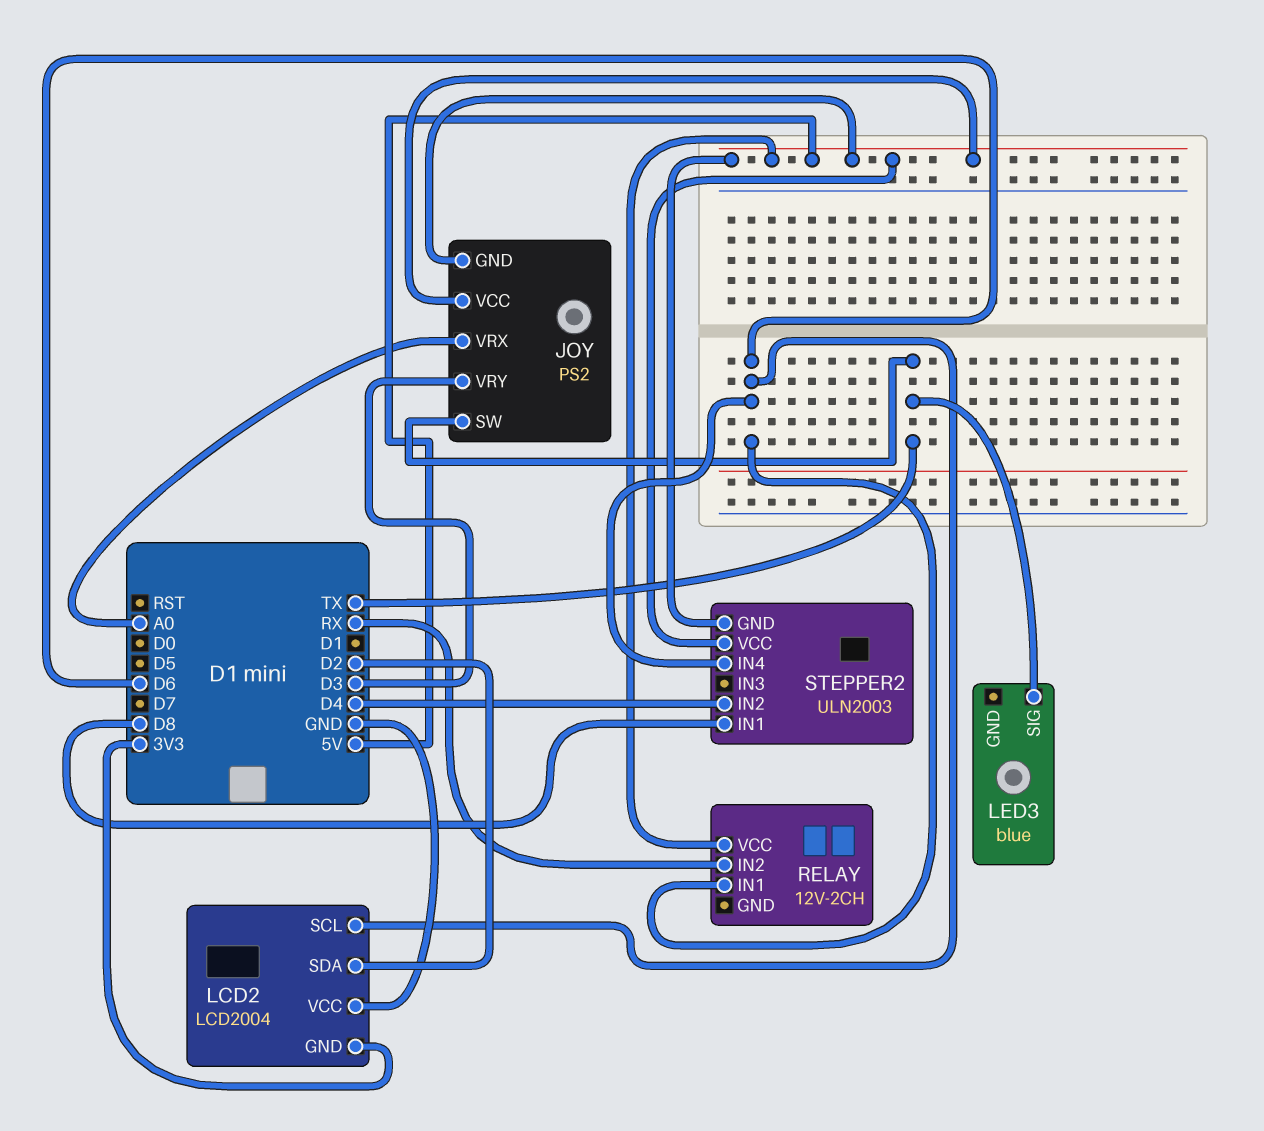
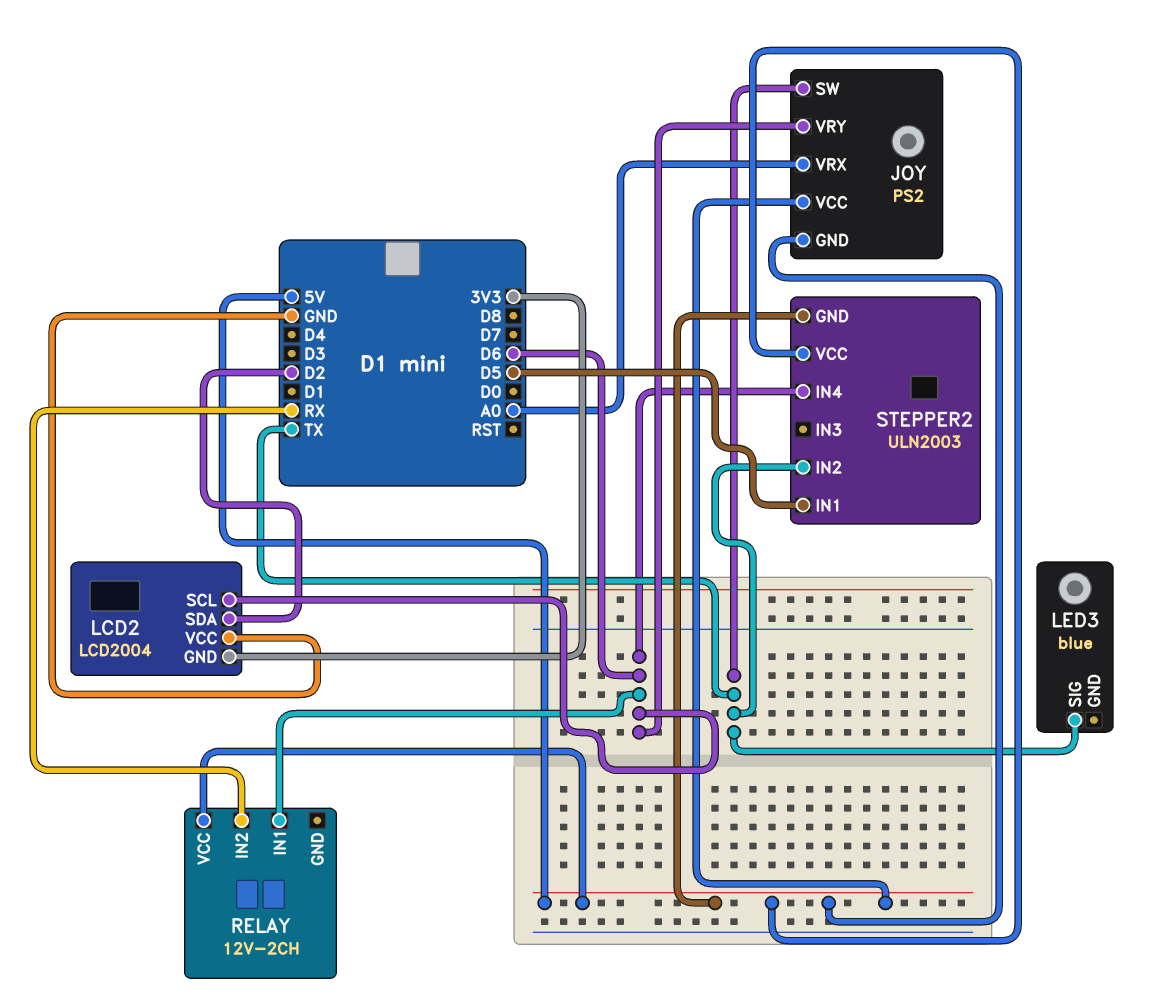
JOY pin VRY: D3 -> D6
STEPPER2 pin IN1: D8 -> D5
STEPPER2 pin IN2: D4 -> TX

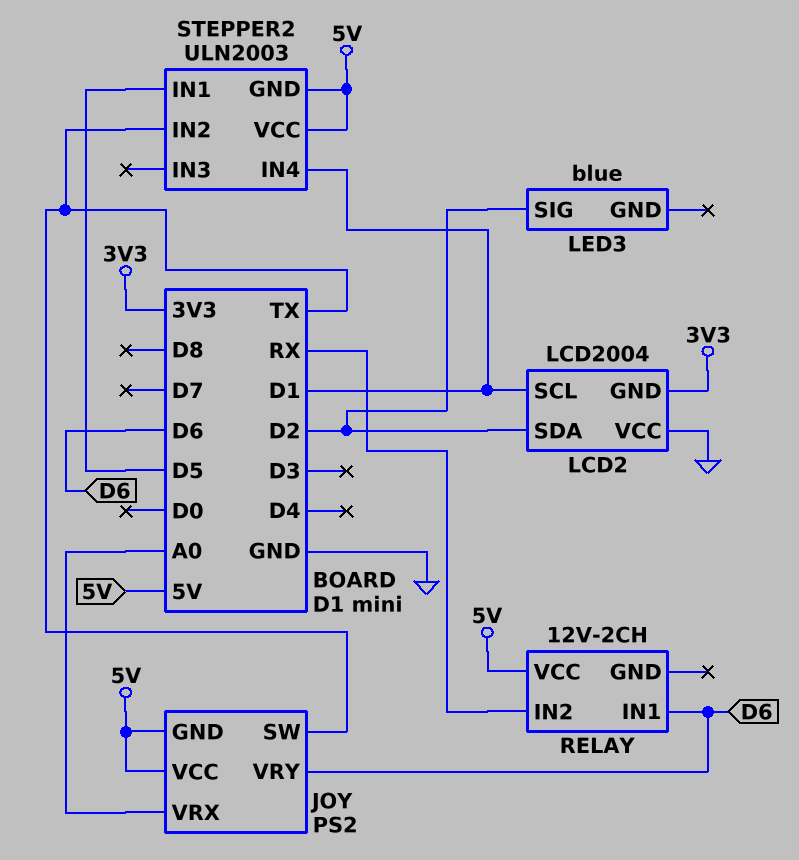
LCD2 pin SCL: D6 -> D1
LED3 pin SIG: TX -> D2
STEPPER2 pin IN4: D6 -> D1

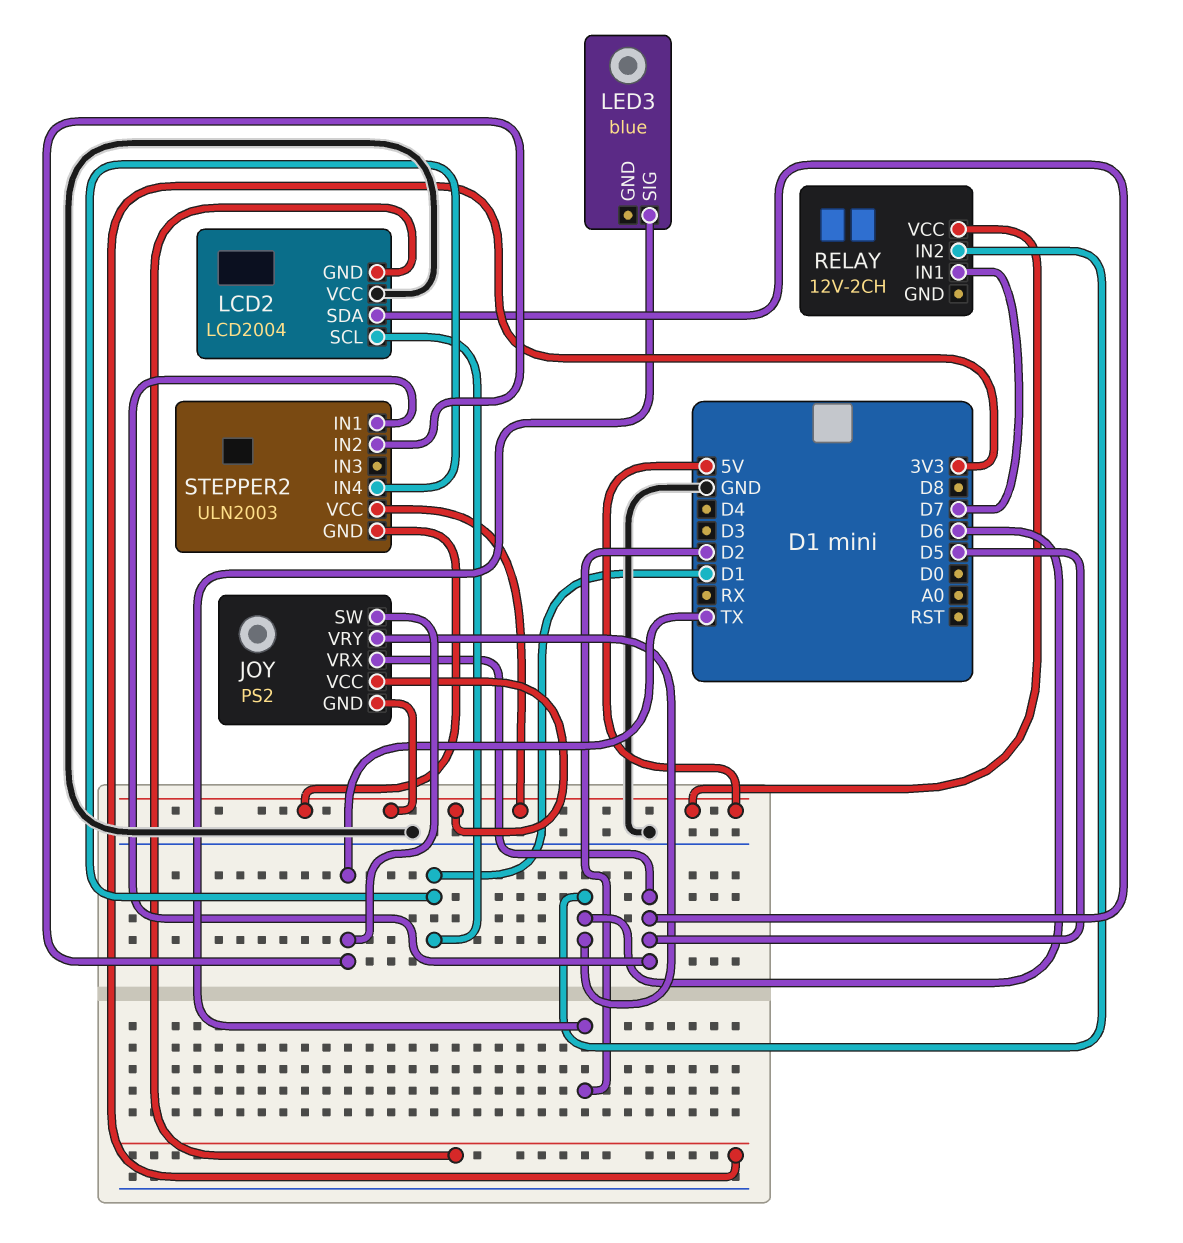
JOY pin VRX: A0 -> D5
LCD2 pin SDA: D2 -> D5
RELAY pin IN1: D6 -> D7
RELAY pin IN2: RX -> D6

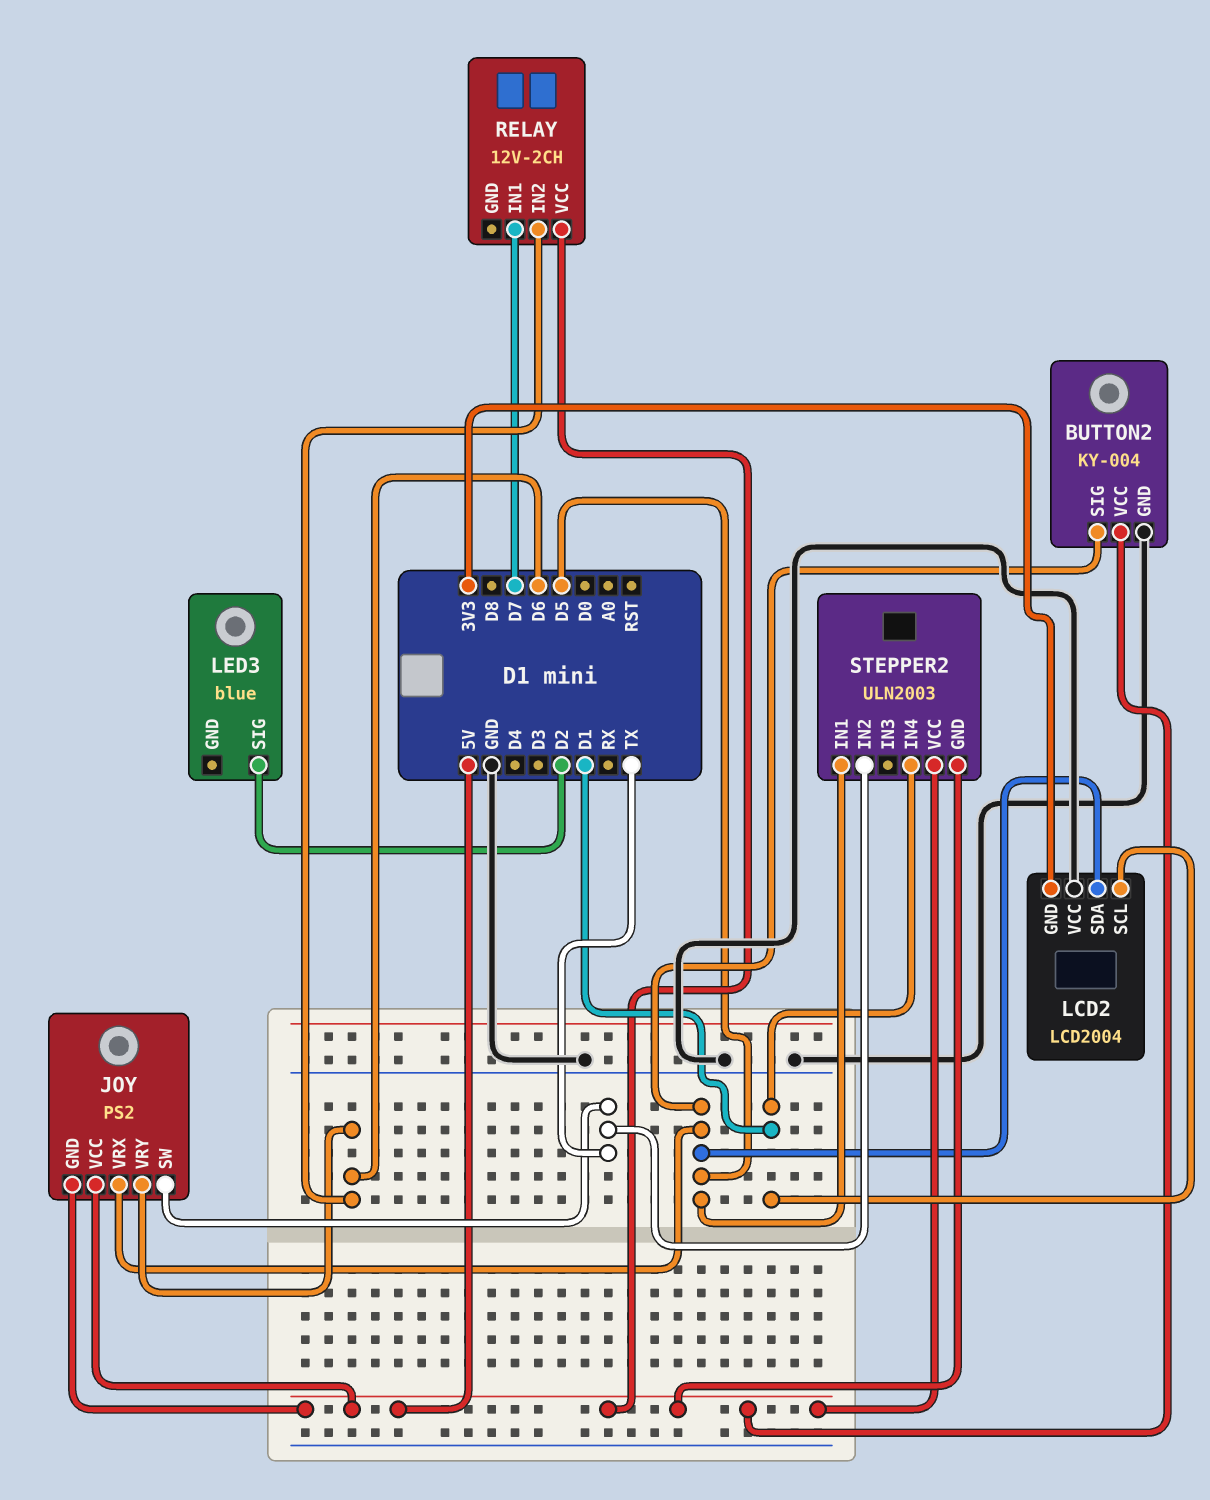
BUTTON2: none -> KY-004
BUTTON2 pin GND: none -> GND
BUTTON2 pin SIG: none -> D5
BUTTON2 pin VCC: none -> 5V

